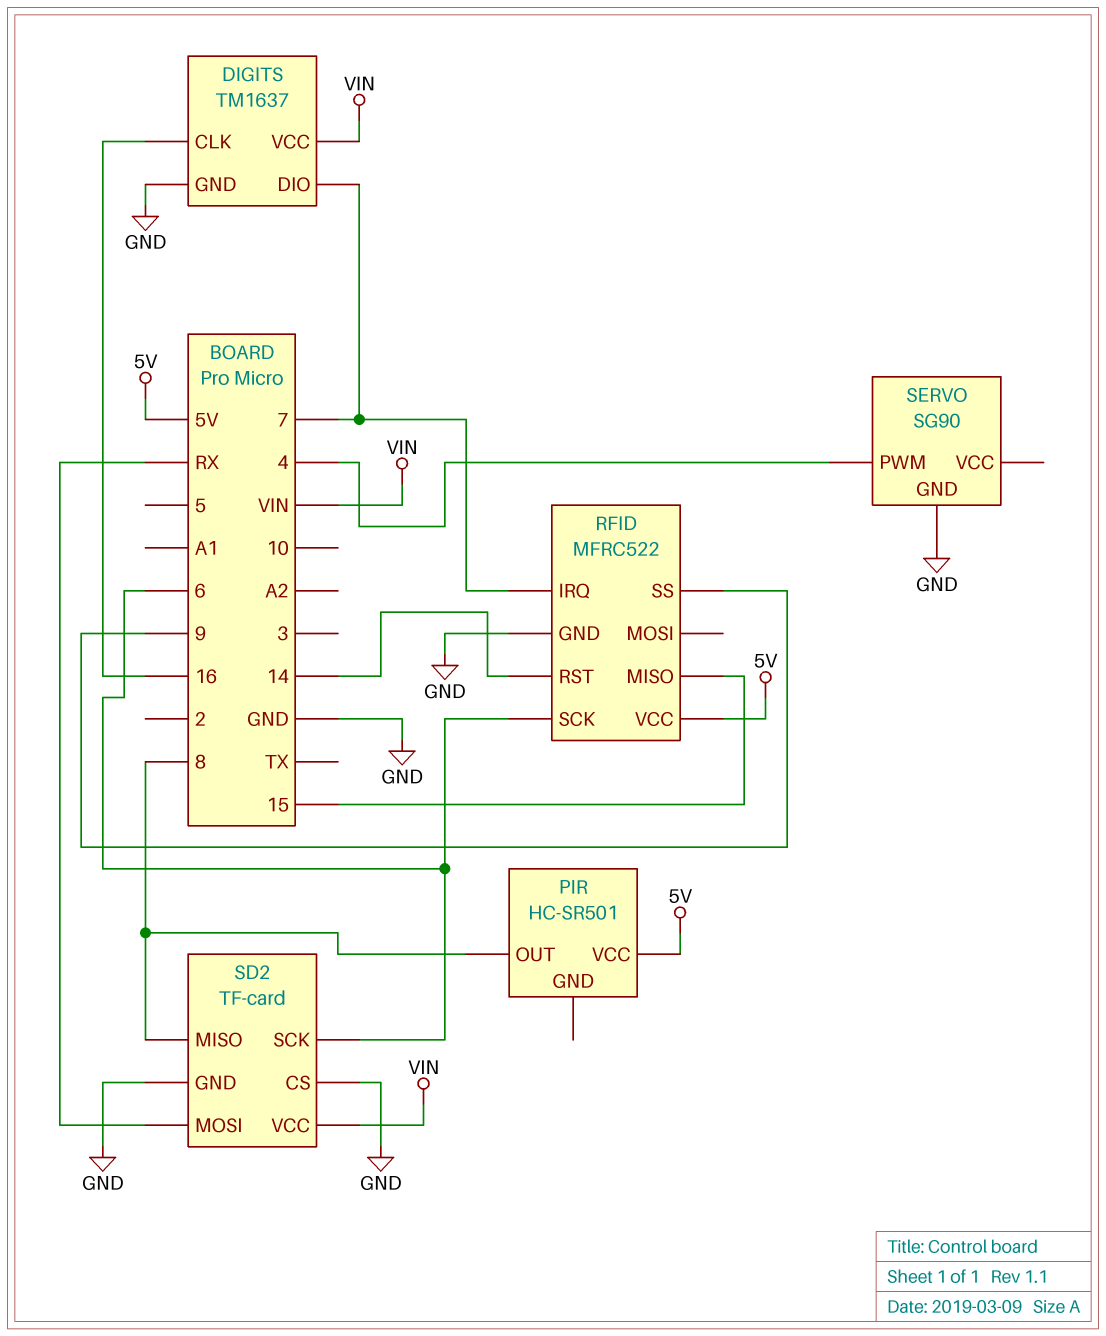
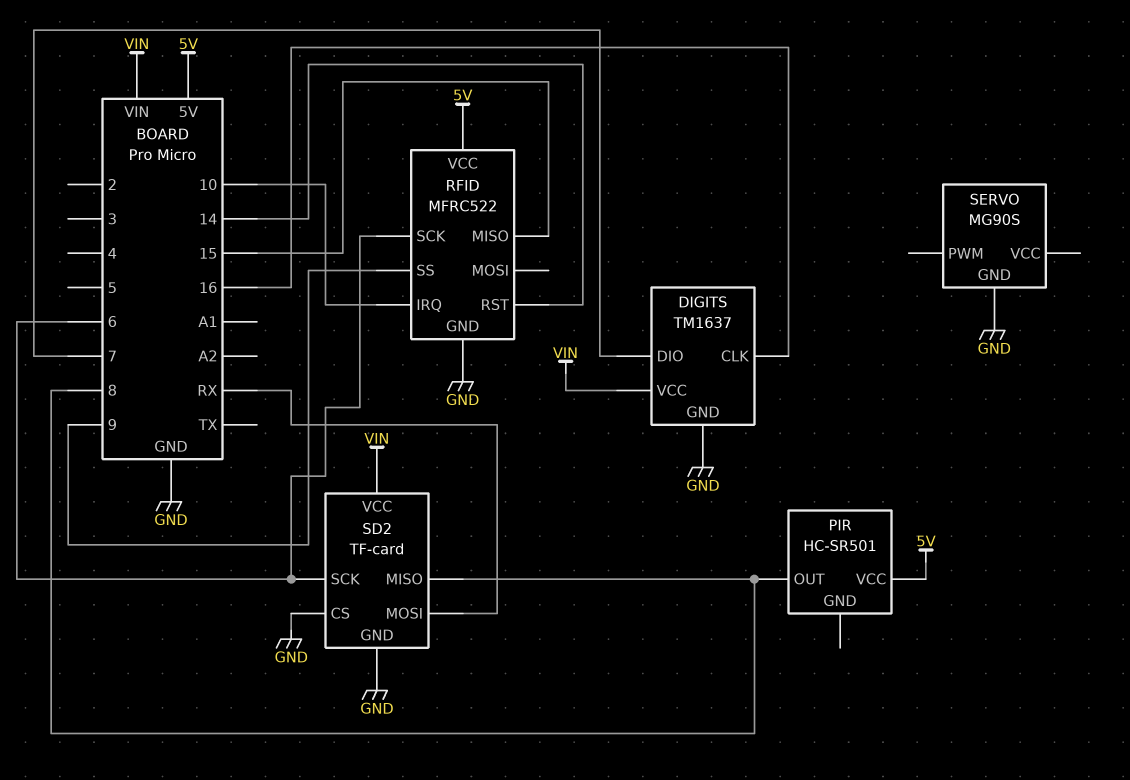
RFID pin IRQ: 7 -> 10
SERVO: SG90 -> MG90S
SERVO pin PWM: 4 -> none

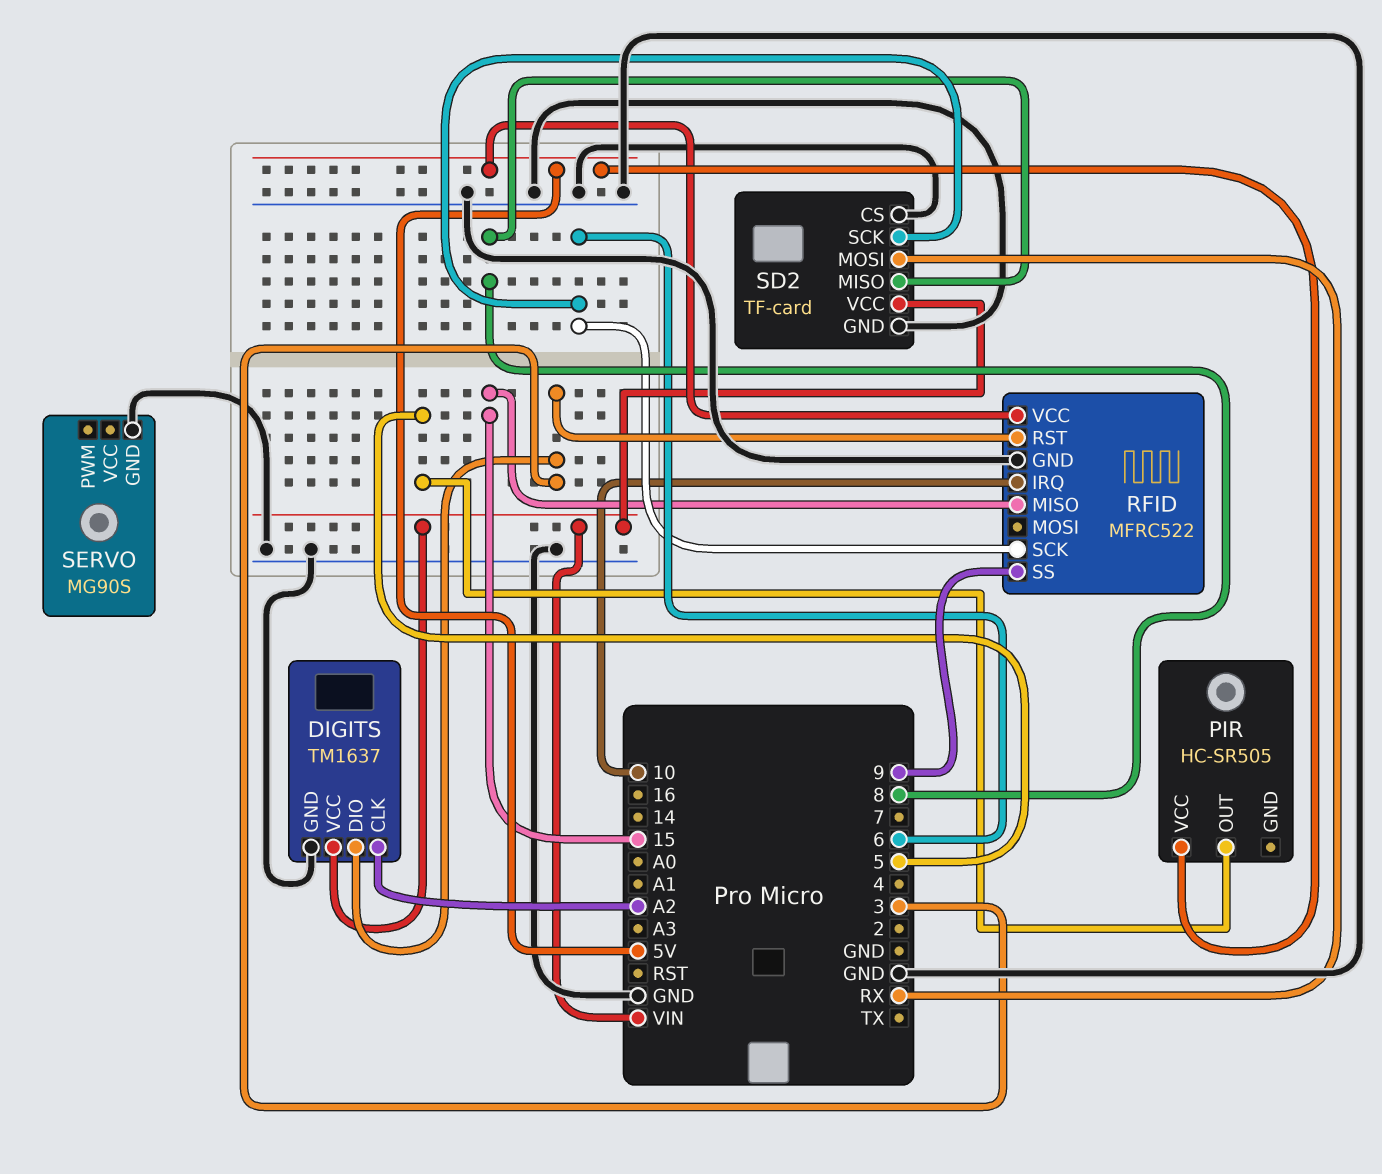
DIGITS pin CLK: 16 -> A2
DIGITS pin DIO: 7 -> 3
PIR: HC-SR501 -> HC-SR505
PIR pin OUT: 8 -> 5
RFID pin RST: 14 -> 3

